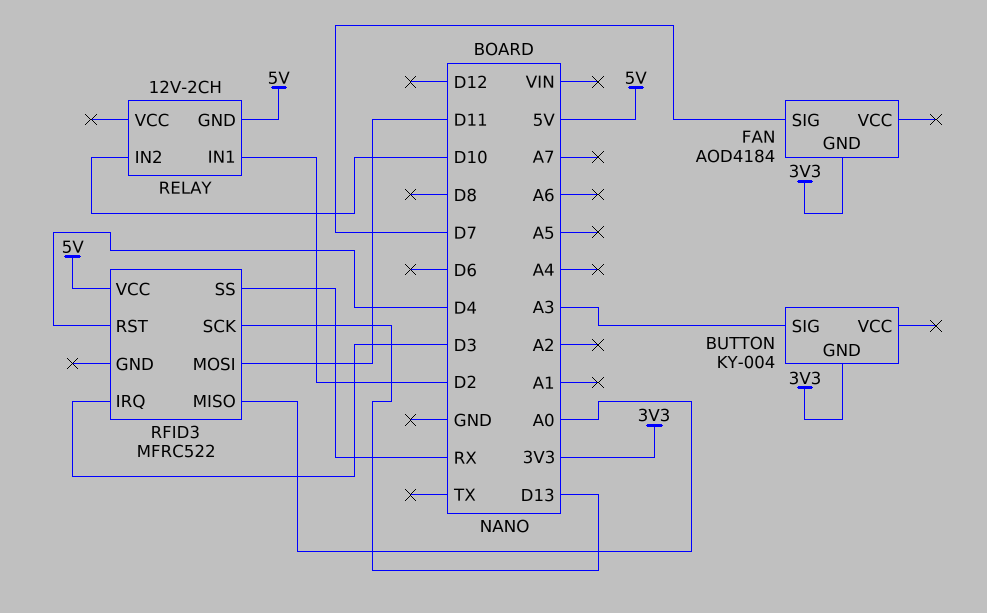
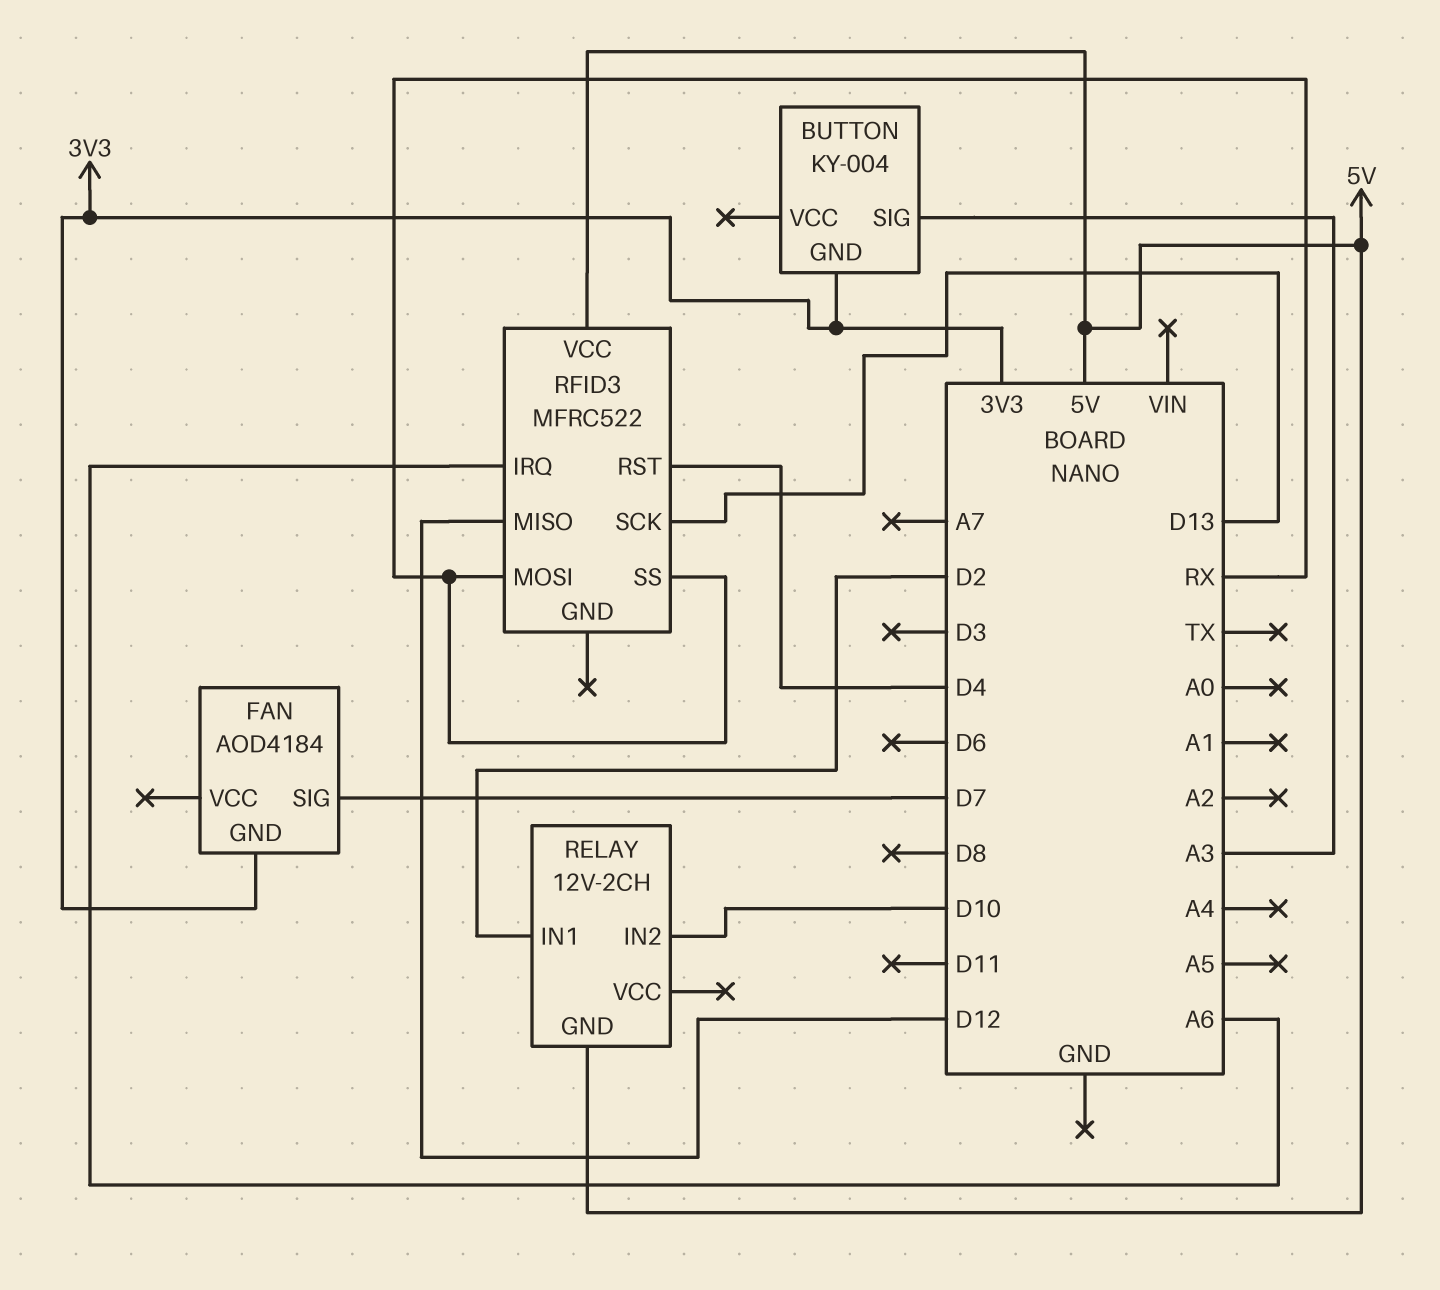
RFID3 pin IRQ: D3 -> A6
RFID3 pin MISO: A0 -> D12
RFID3 pin MOSI: D11 -> RX

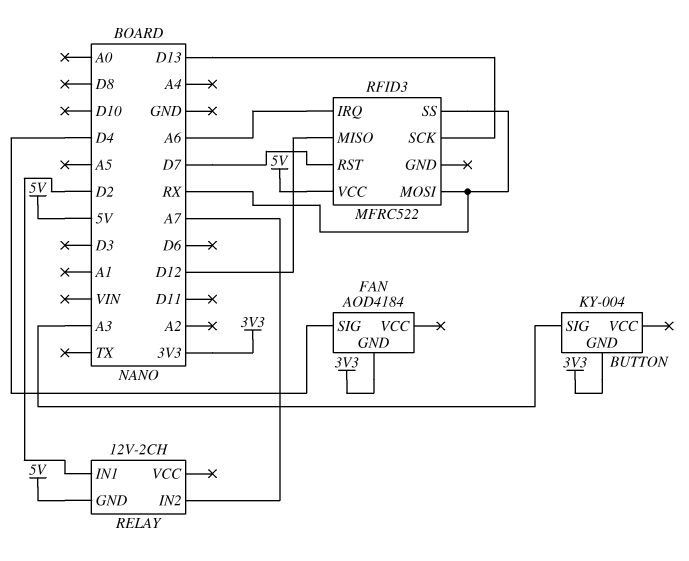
FAN pin SIG: D7 -> D4
RELAY pin IN2: D10 -> A7
RFID3 pin RST: D4 -> D7

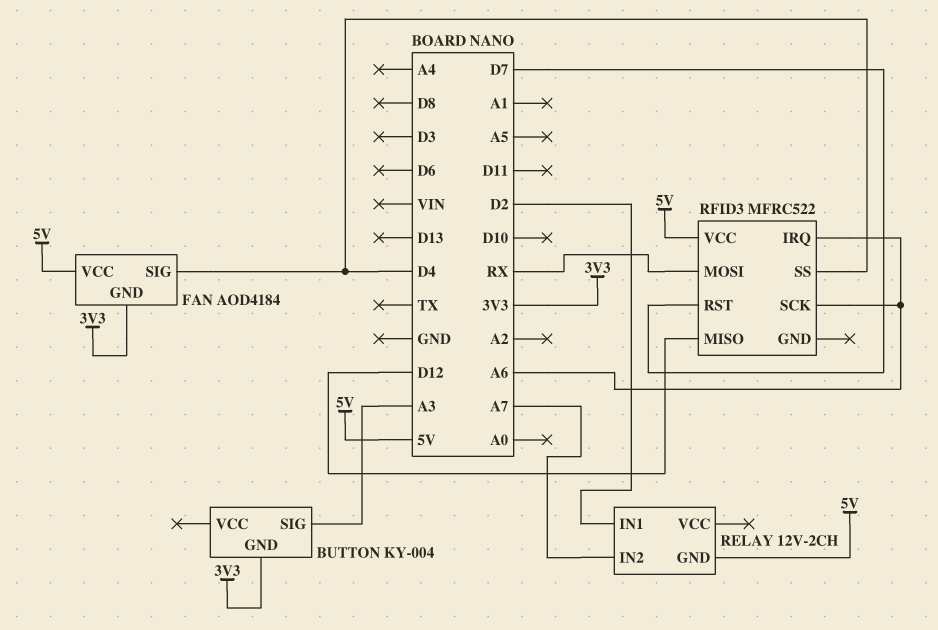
FAN pin VCC: none -> 5V
RFID3 pin SCK: D13 -> A6
RFID3 pin SS: RX -> D4

